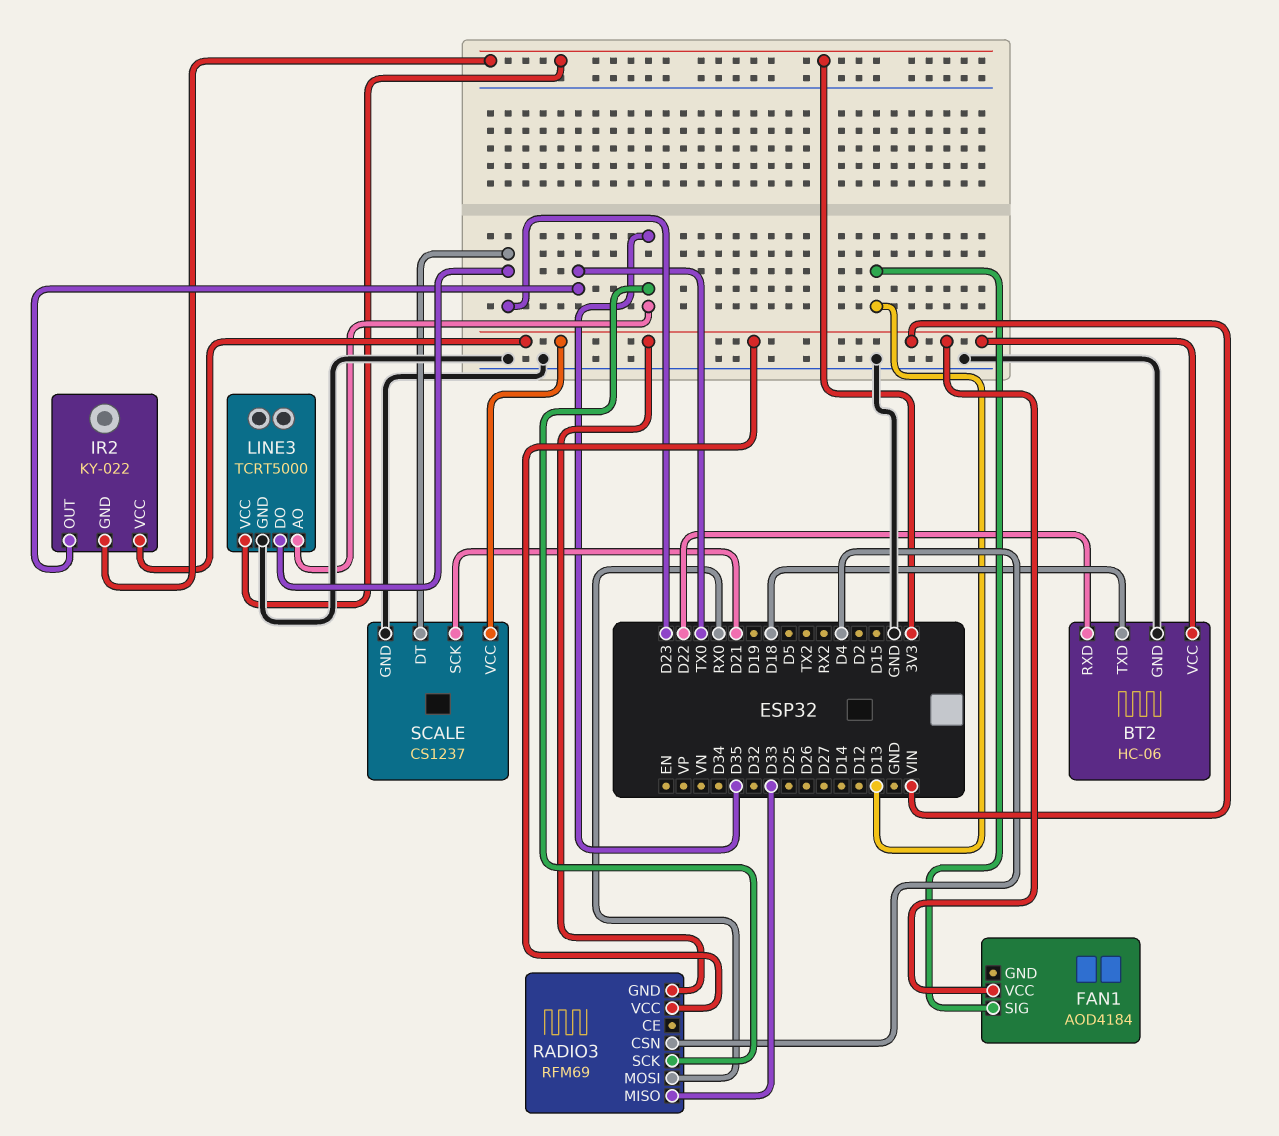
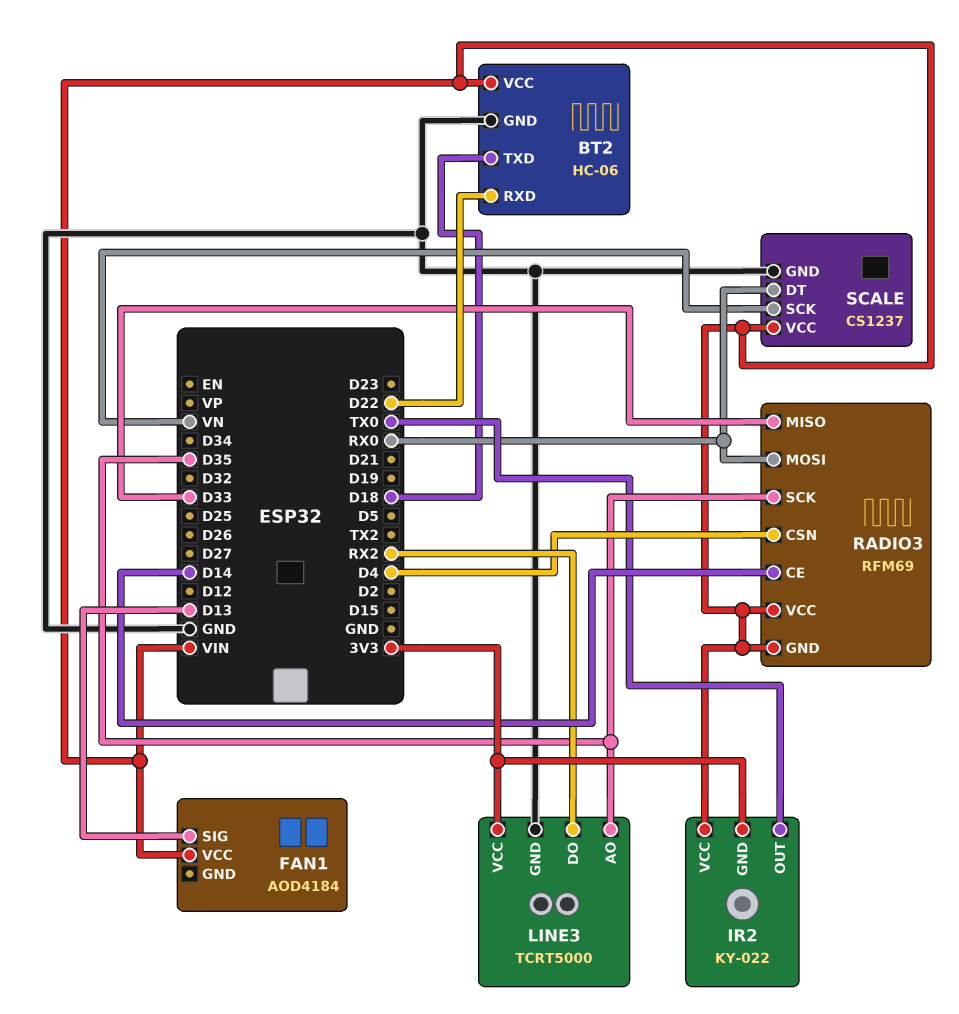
LINE3 pin DO: D23 -> RX2
RADIO3 pin CE: none -> D14
SCALE pin DT: D23 -> RX0
SCALE pin SCK: D21 -> VN

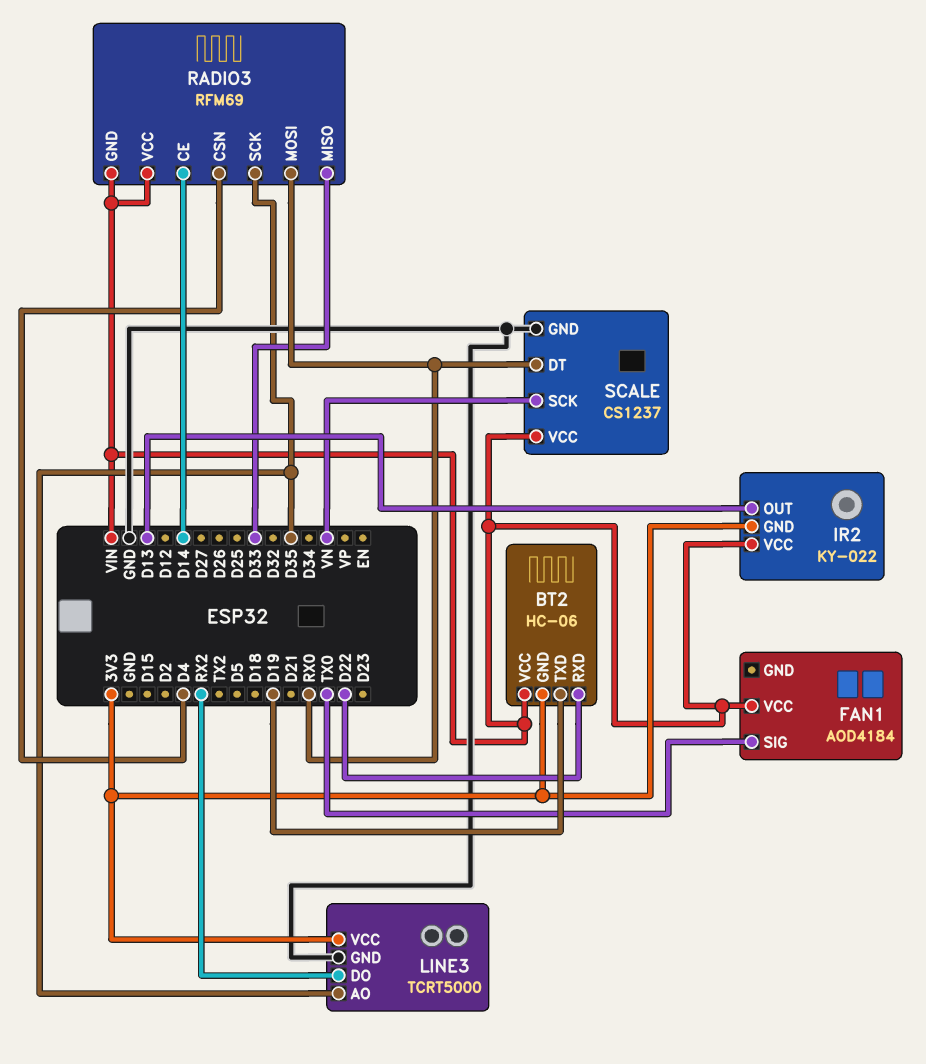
BT2 pin GND: GND -> 3V3
BT2 pin TXD: D18 -> D19
FAN1 pin SIG: D13 -> TX0
IR2 pin OUT: TX0 -> D13

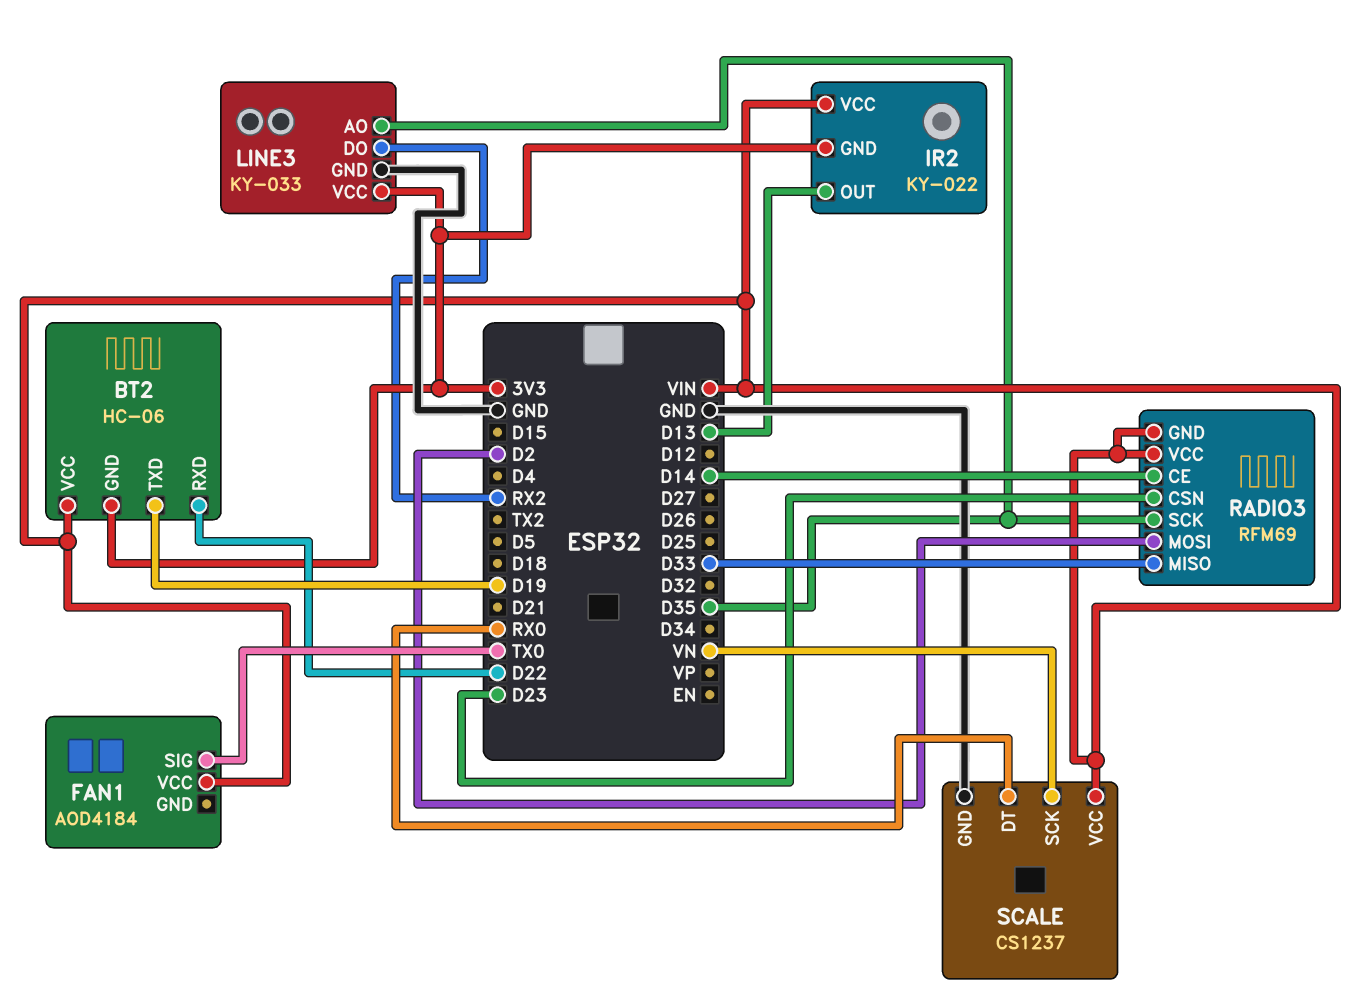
LINE3: TCRT5000 -> KY-033
RADIO3 pin CSN: D4 -> D23
RADIO3 pin MOSI: RX0 -> D2

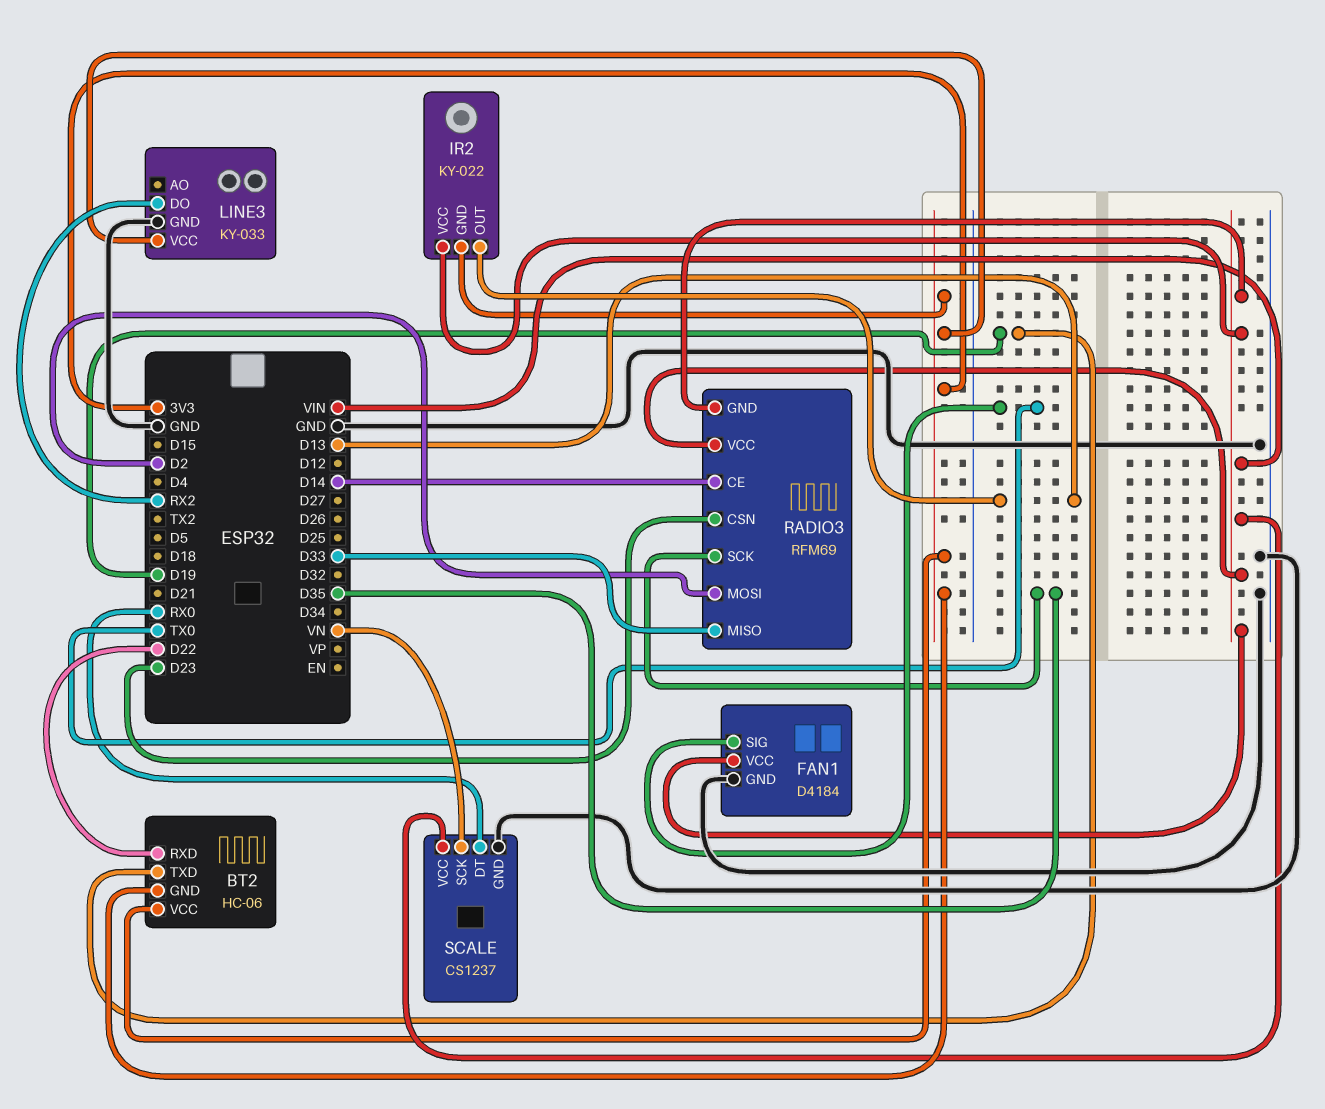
BT2 pin VCC: VIN -> 3V3
FAN1: AOD4184 -> D4184
FAN1 pin GND: none -> GND
LINE3 pin AO: D35 -> none

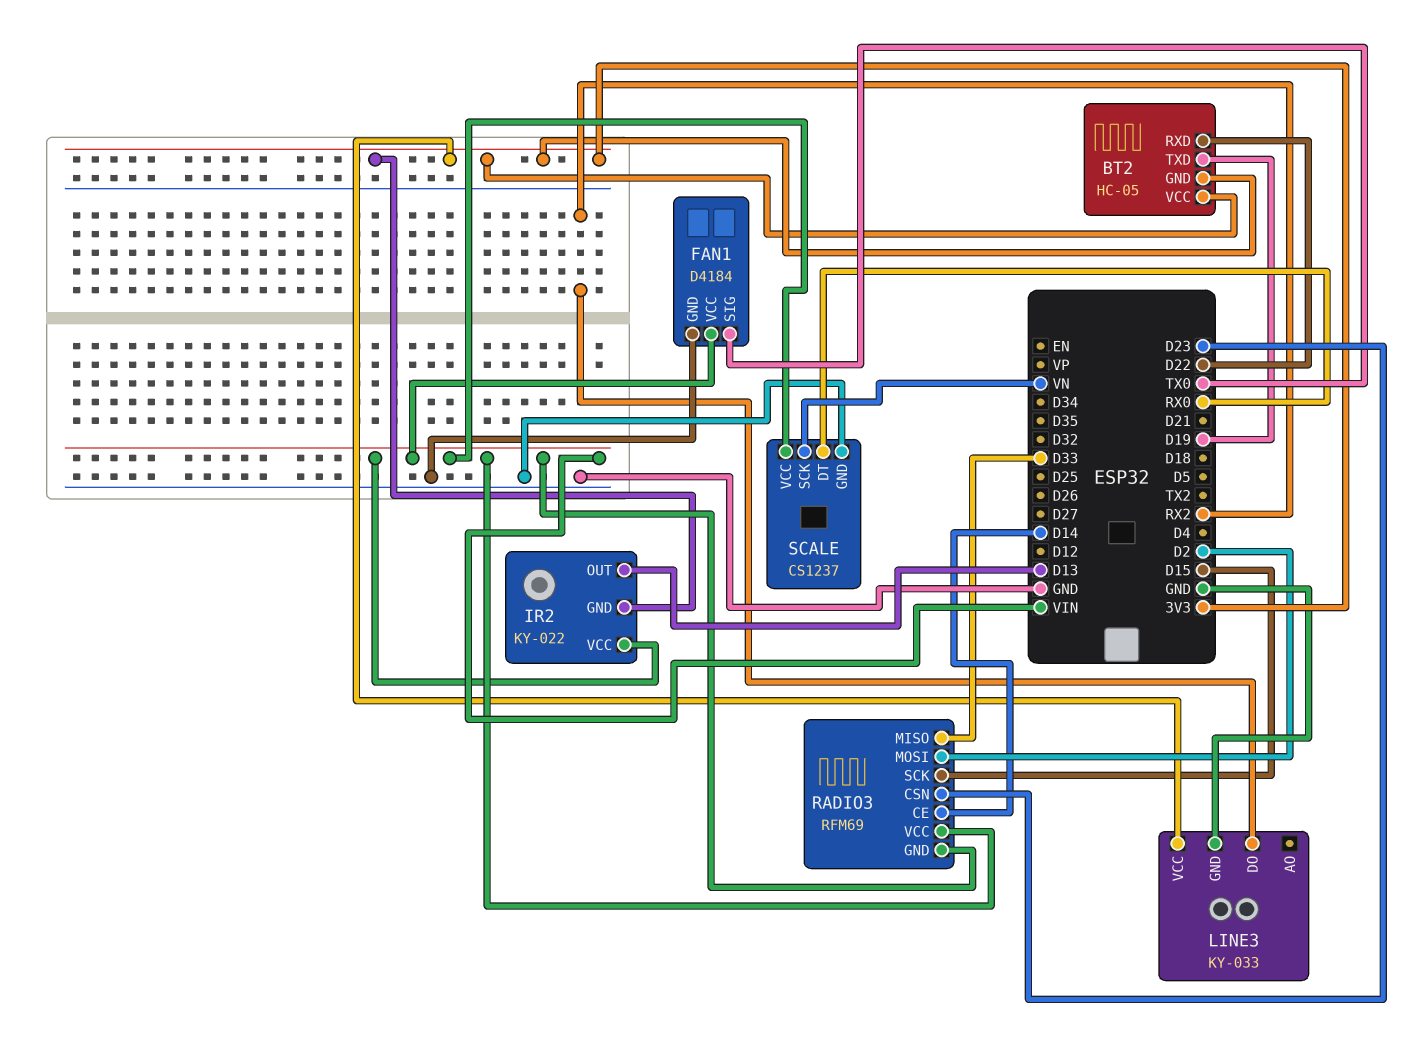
BT2: HC-06 -> HC-05
RADIO3 pin SCK: D35 -> D15

